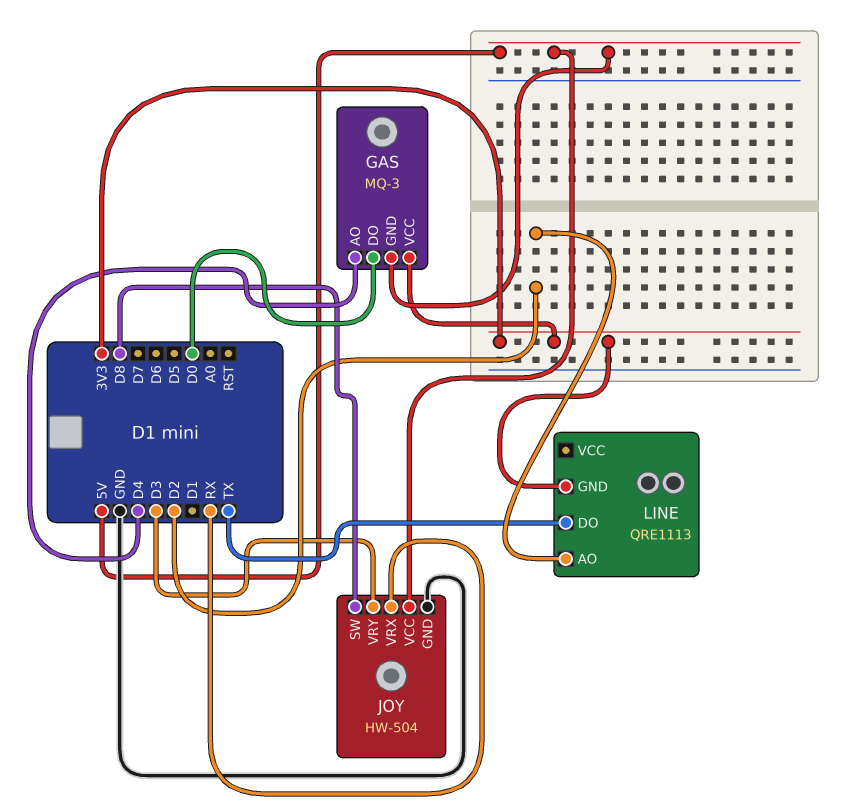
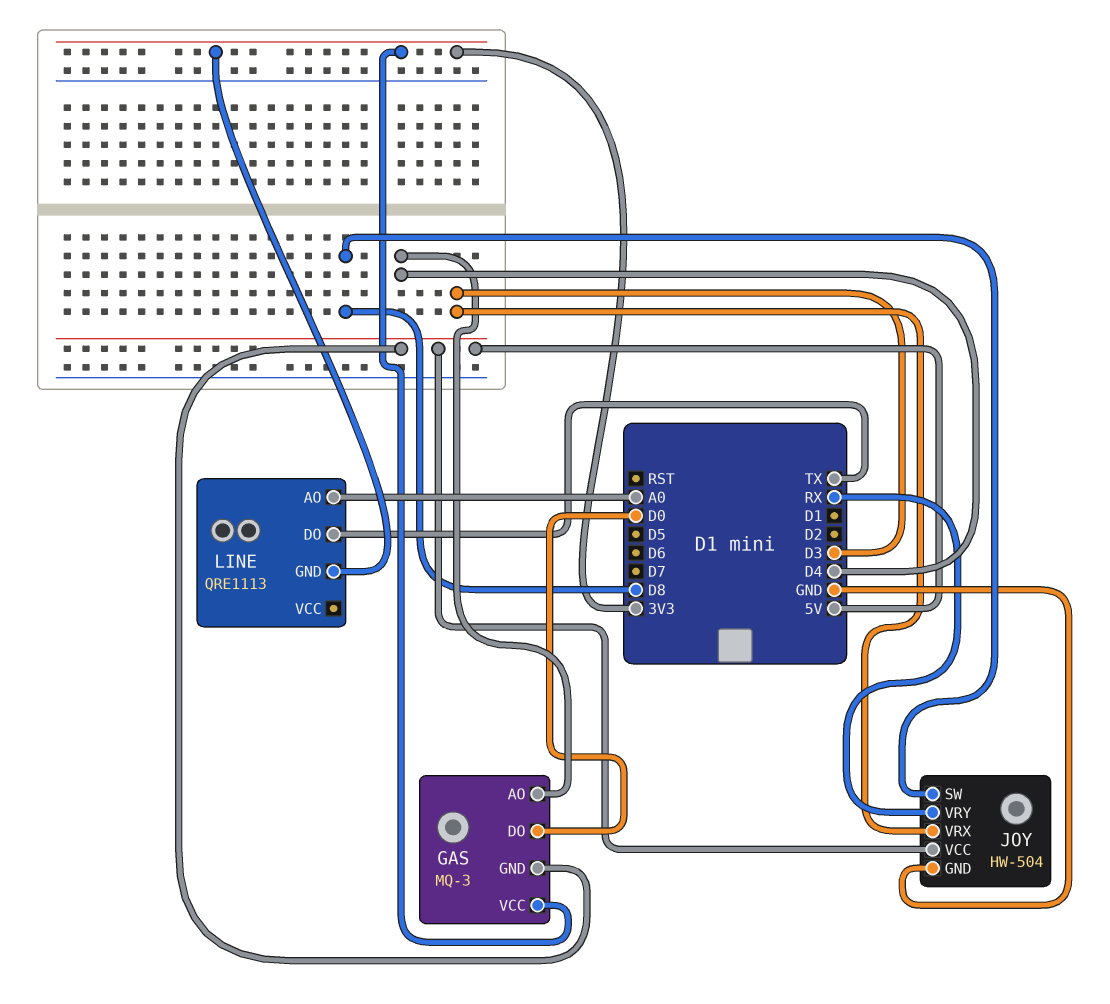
JOY pin VRX: RX -> D3
JOY pin VRY: D3 -> RX
LINE pin AO: D2 -> A0

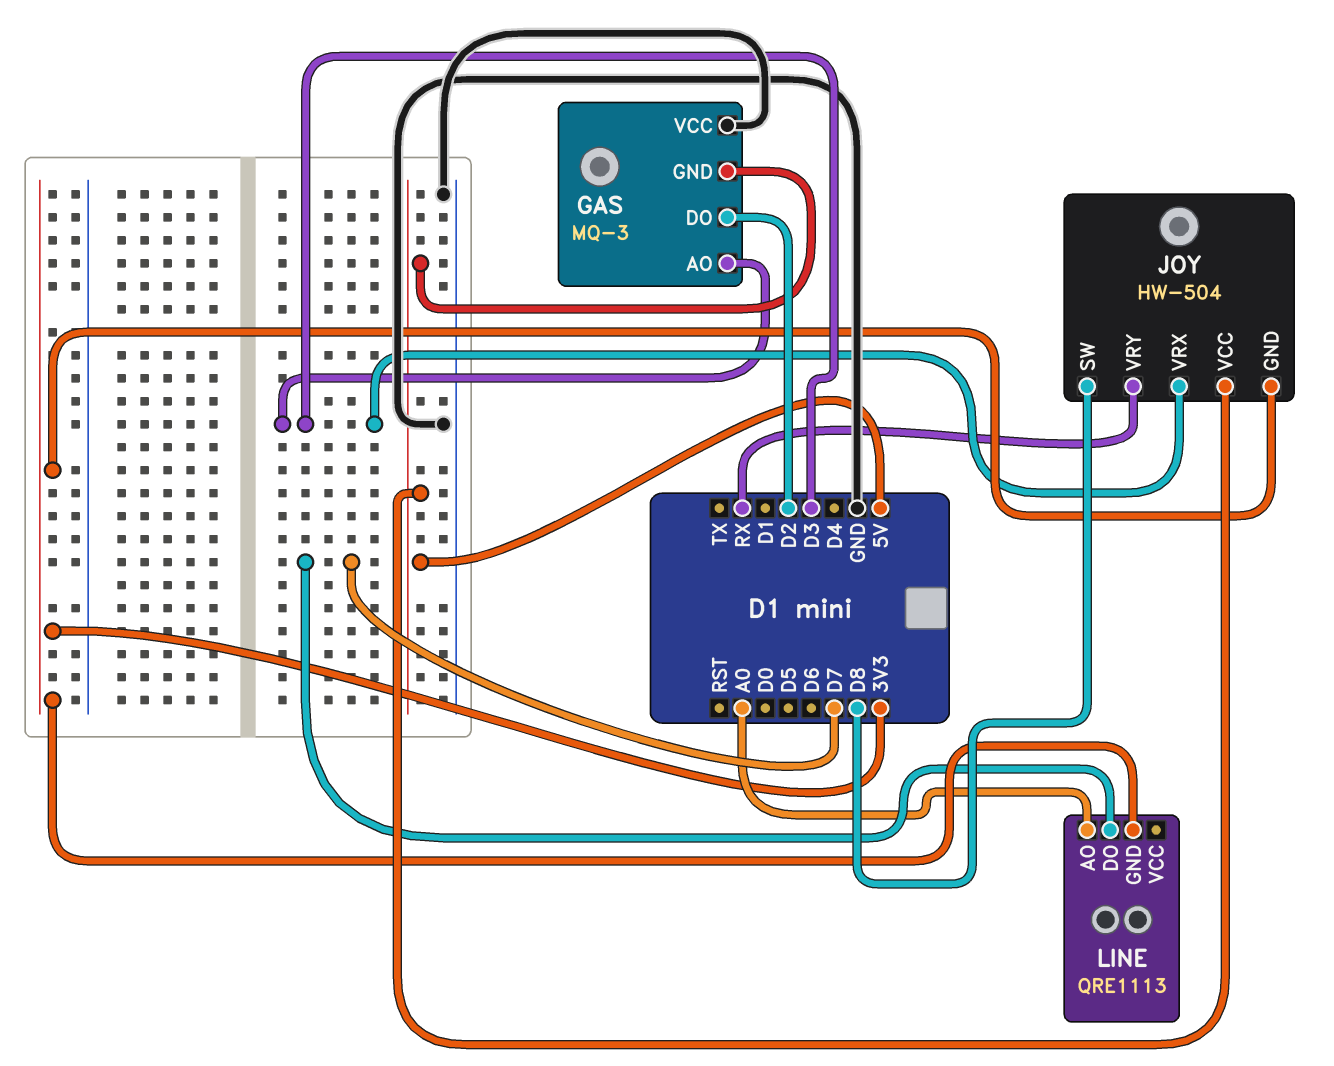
GAS pin AO: D4 -> D3
GAS pin DO: D0 -> D2
GAS pin VCC: 3V3 -> GND
JOY pin GND: GND -> 3V3
LINE pin DO: TX -> D7

